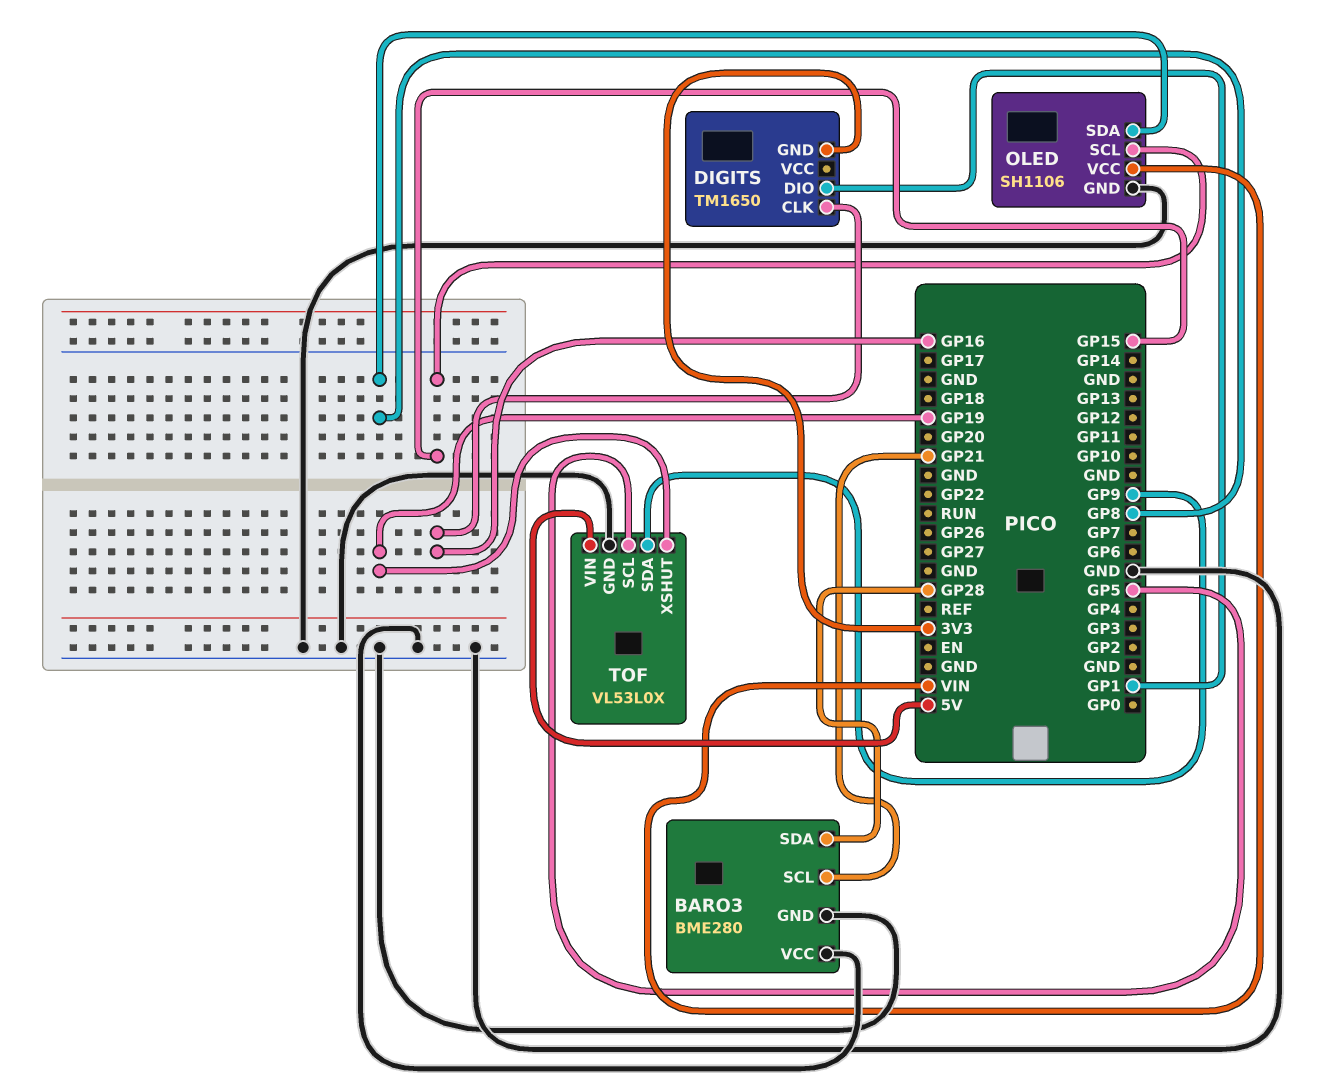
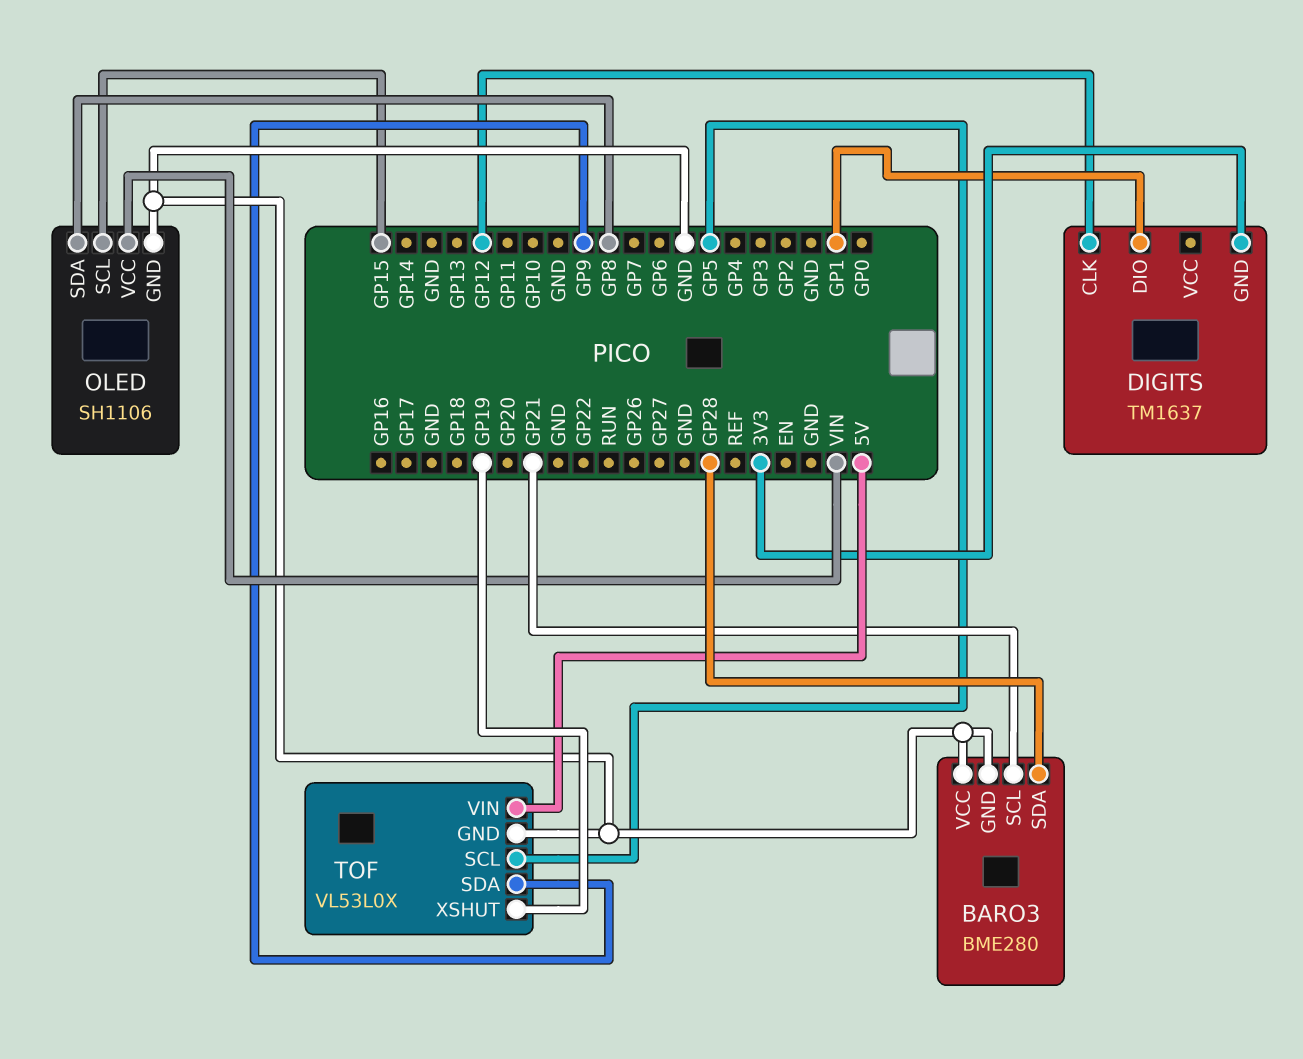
DIGITS: TM1650 -> TM1637
DIGITS pin CLK: GP16 -> GP12

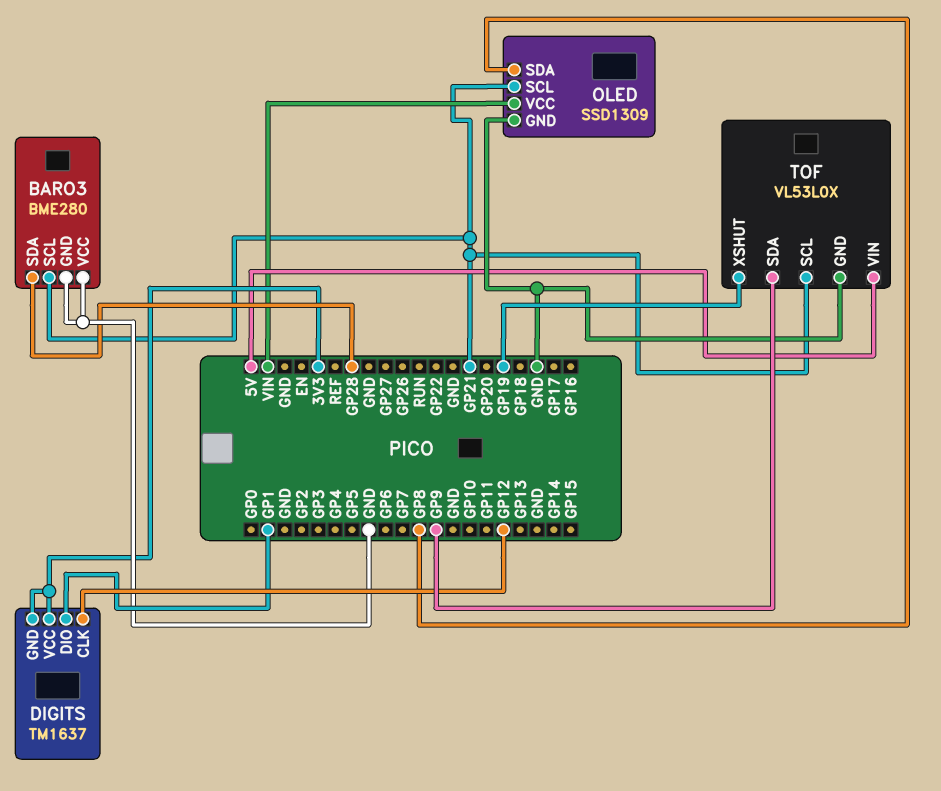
DIGITS pin VCC: none -> 3V3
OLED: SH1106 -> SSD1309
OLED pin SCL: GP15 -> GP21
TOF pin SCL: GP5 -> GP21

